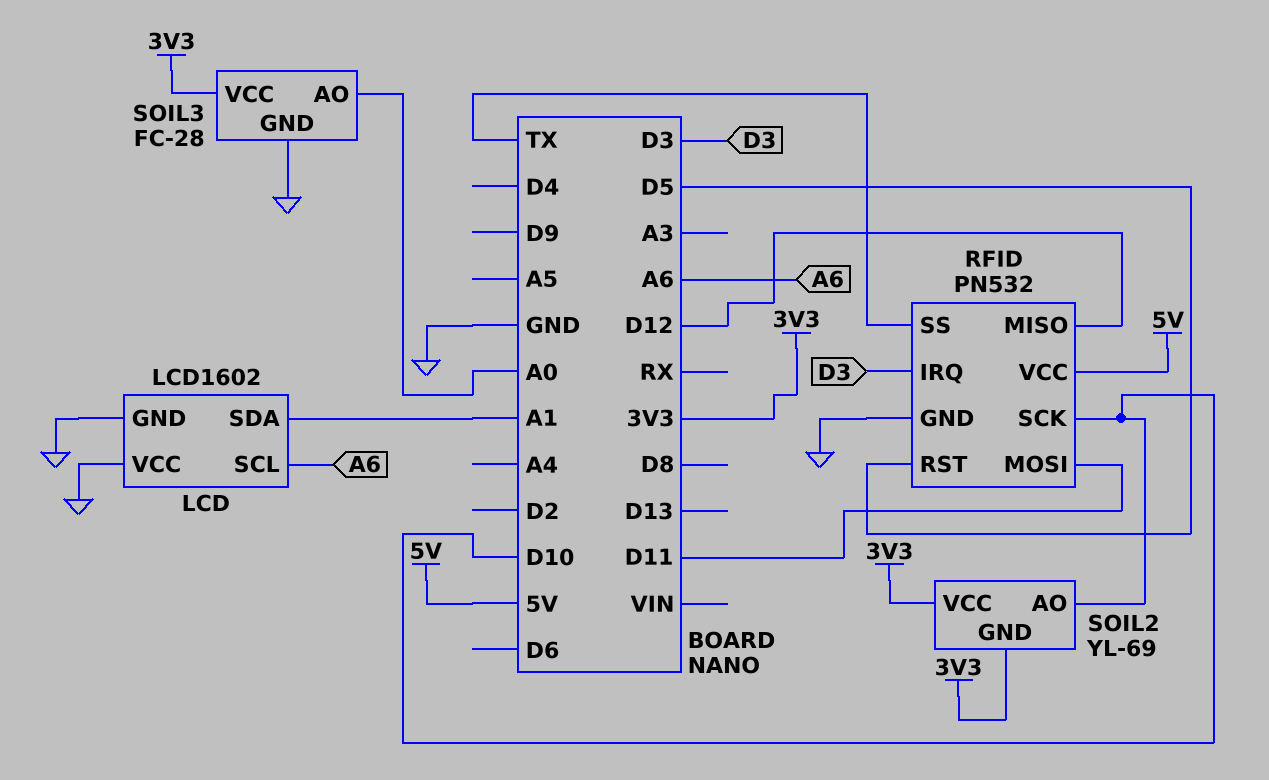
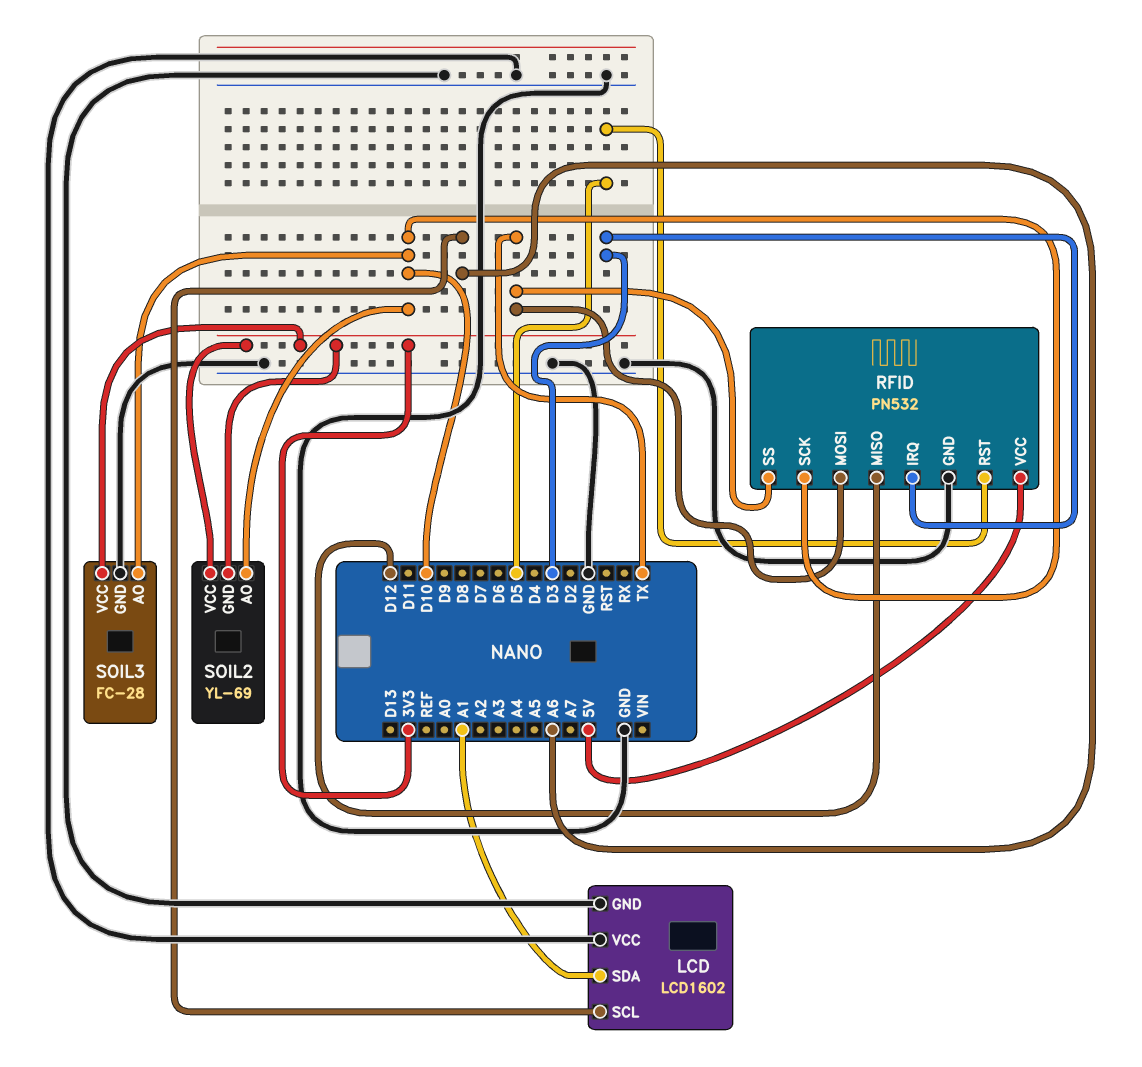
RFID pin MOSI: D11 -> TX
SOIL3 pin AO: A0 -> D10

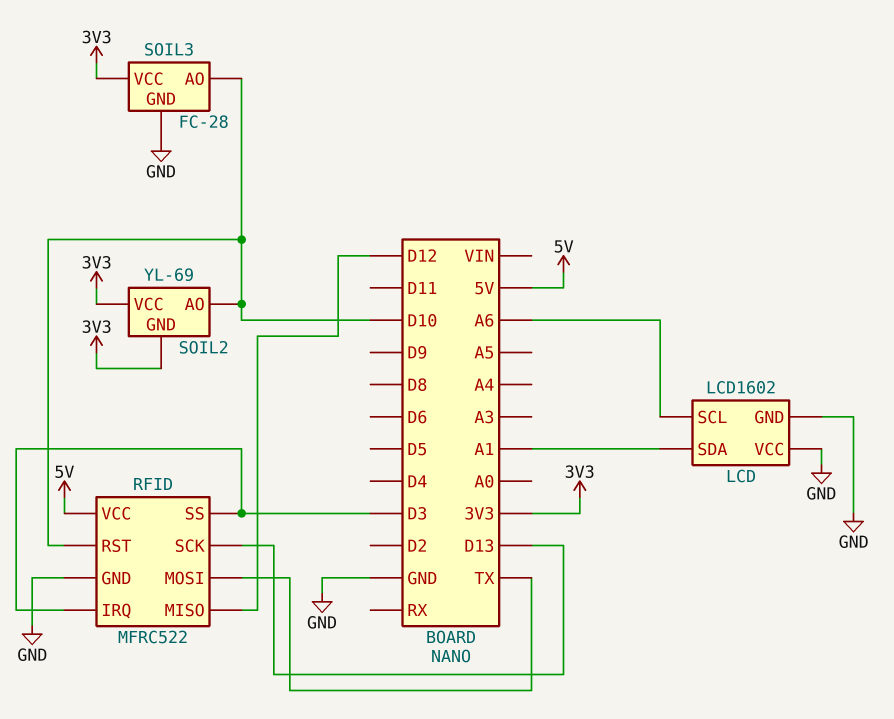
RFID: PN532 -> MFRC522
RFID pin RST: D5 -> D10
RFID pin SCK: D10 -> D13
RFID pin SS: TX -> D3

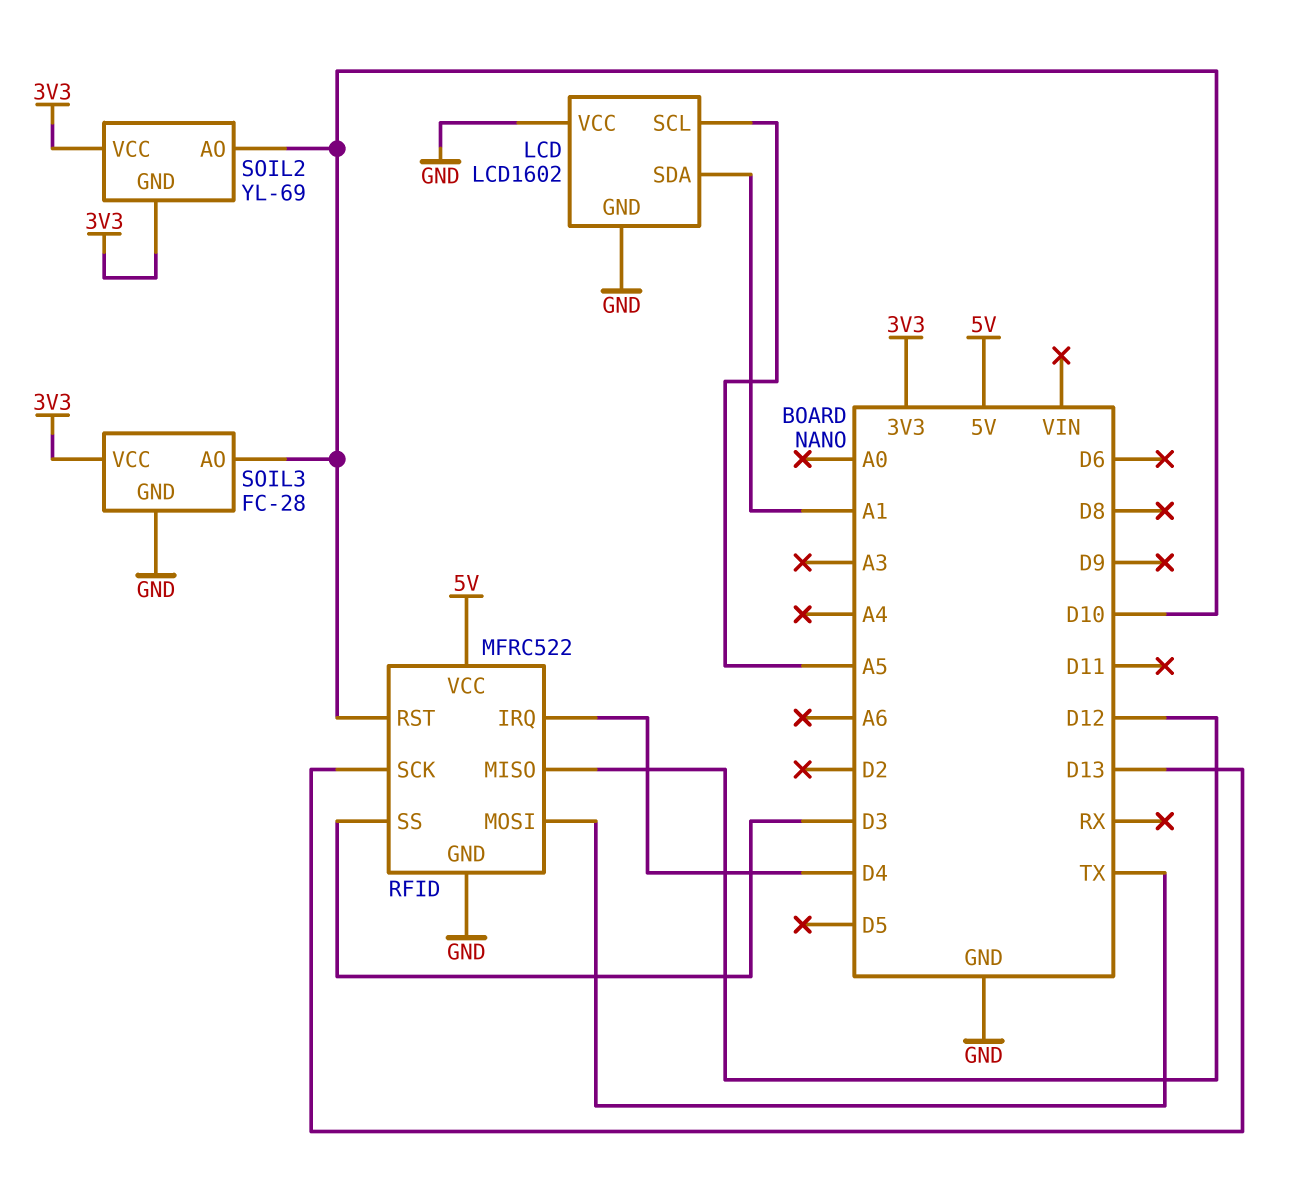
LCD pin SCL: A6 -> A5
RFID pin IRQ: D3 -> D4

